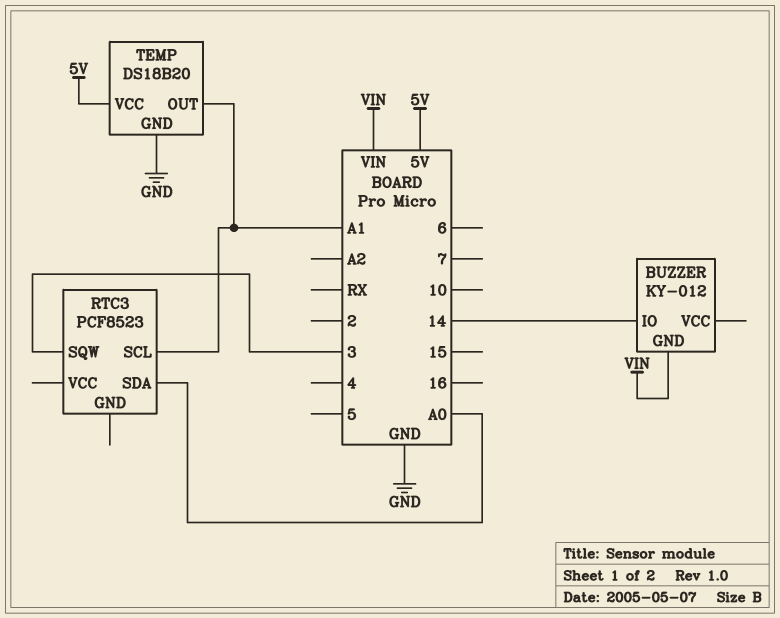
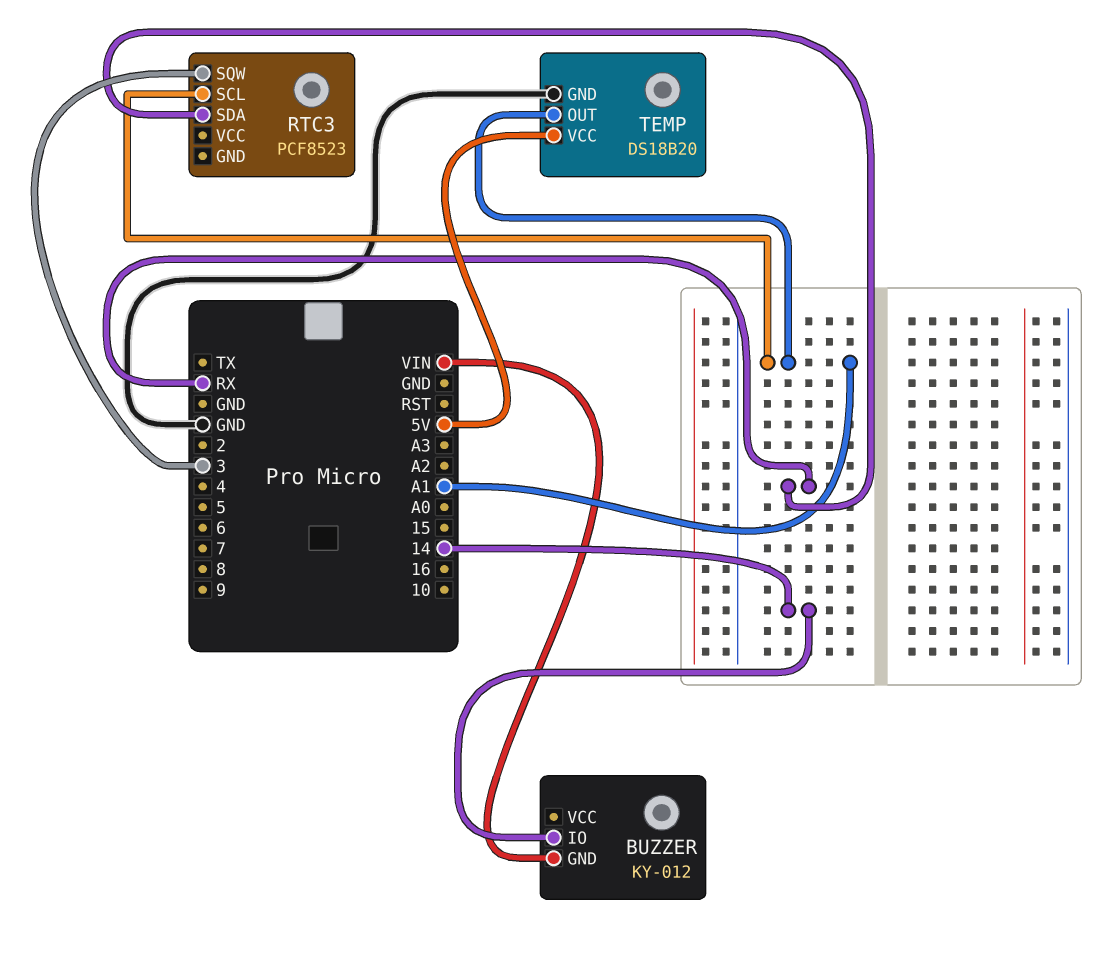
RTC3 pin SDA: A0 -> RX

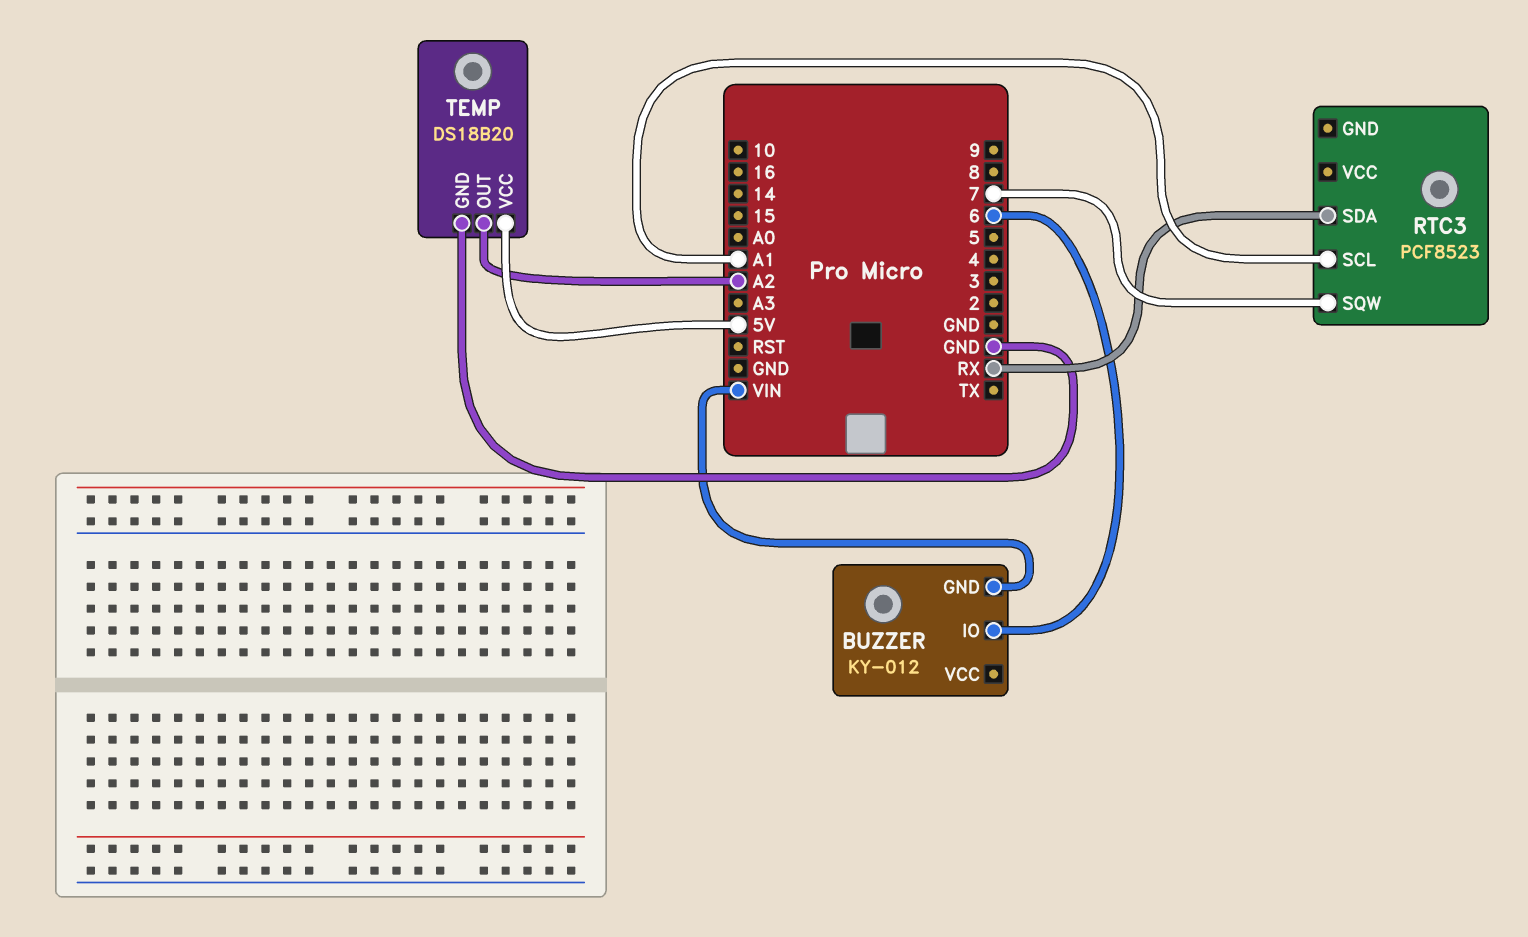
BUZZER pin IO: 14 -> 6
RTC3 pin SQW: 3 -> 7
TEMP pin OUT: A1 -> A2

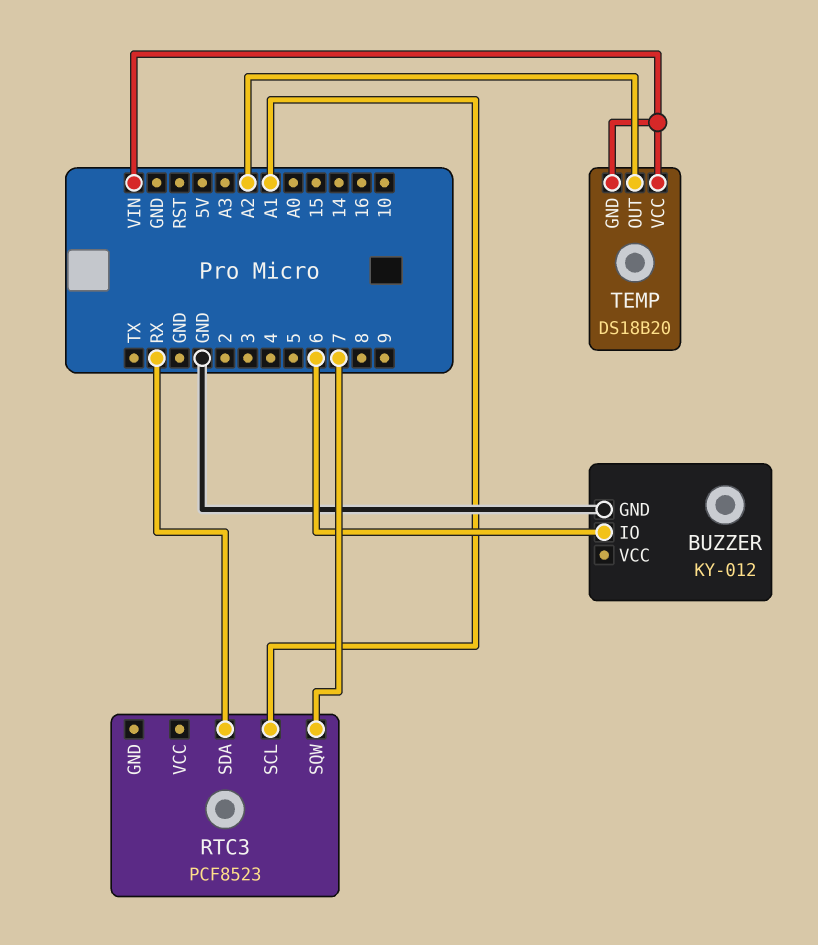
BUZZER pin GND: VIN -> GND
TEMP pin GND: GND -> VIN
TEMP pin VCC: 5V -> VIN

